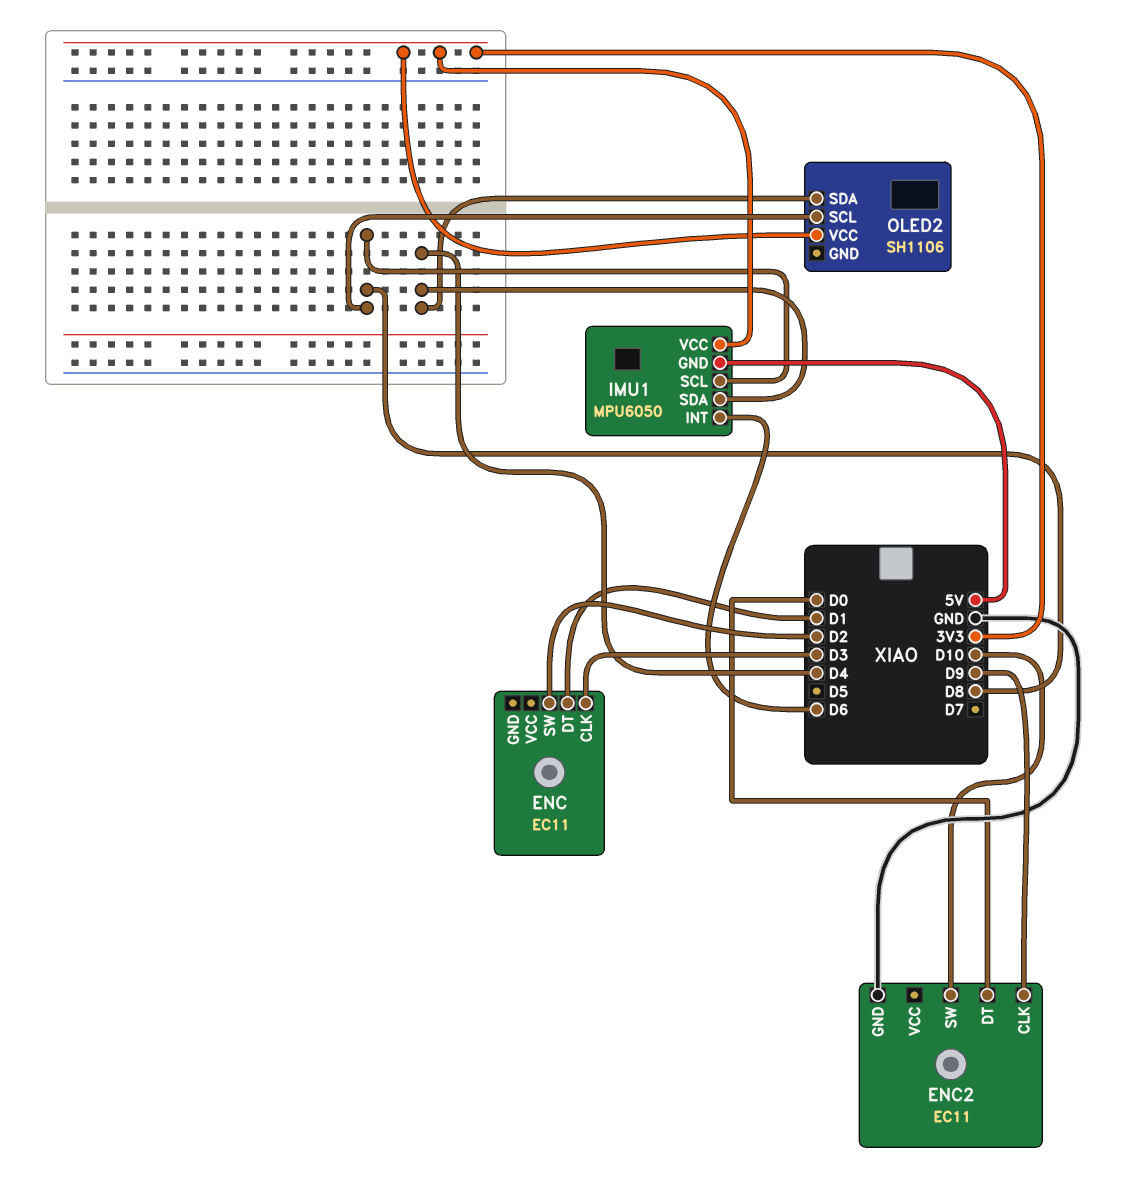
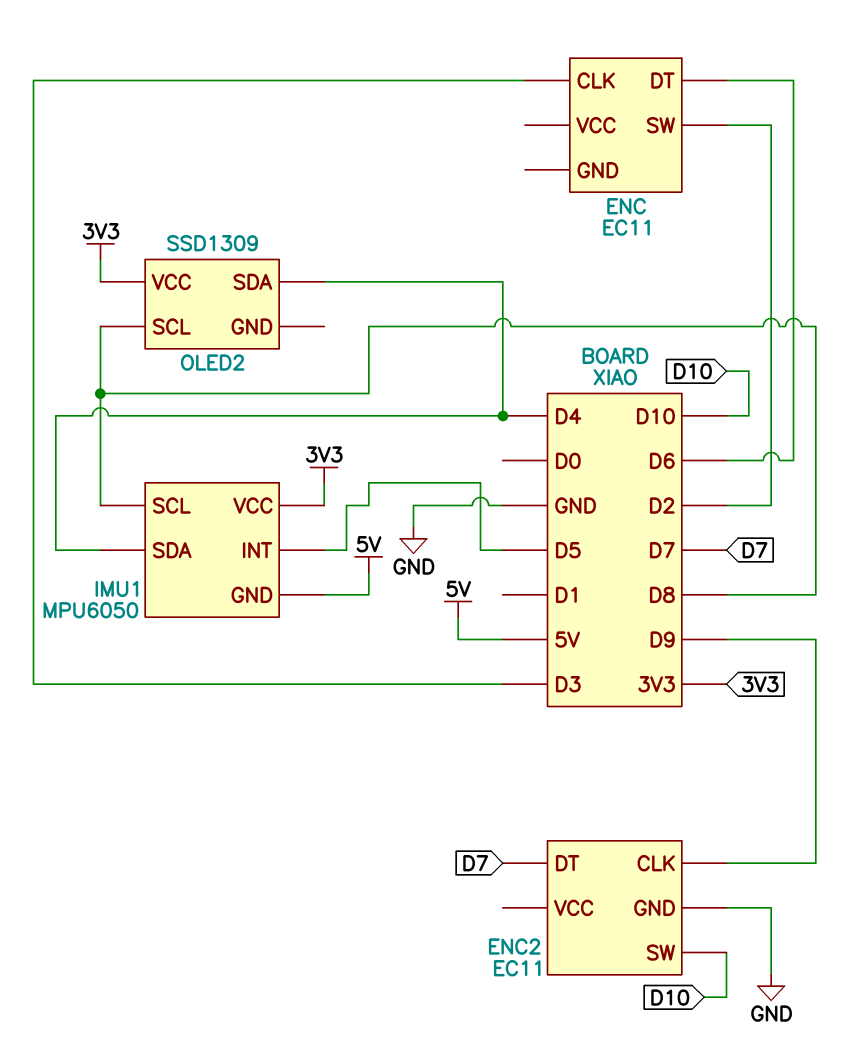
ENC pin DT: D1 -> D6
ENC2 pin DT: D0 -> D7
IMU1 pin INT: D6 -> D5
OLED2: SH1106 -> SSD1309

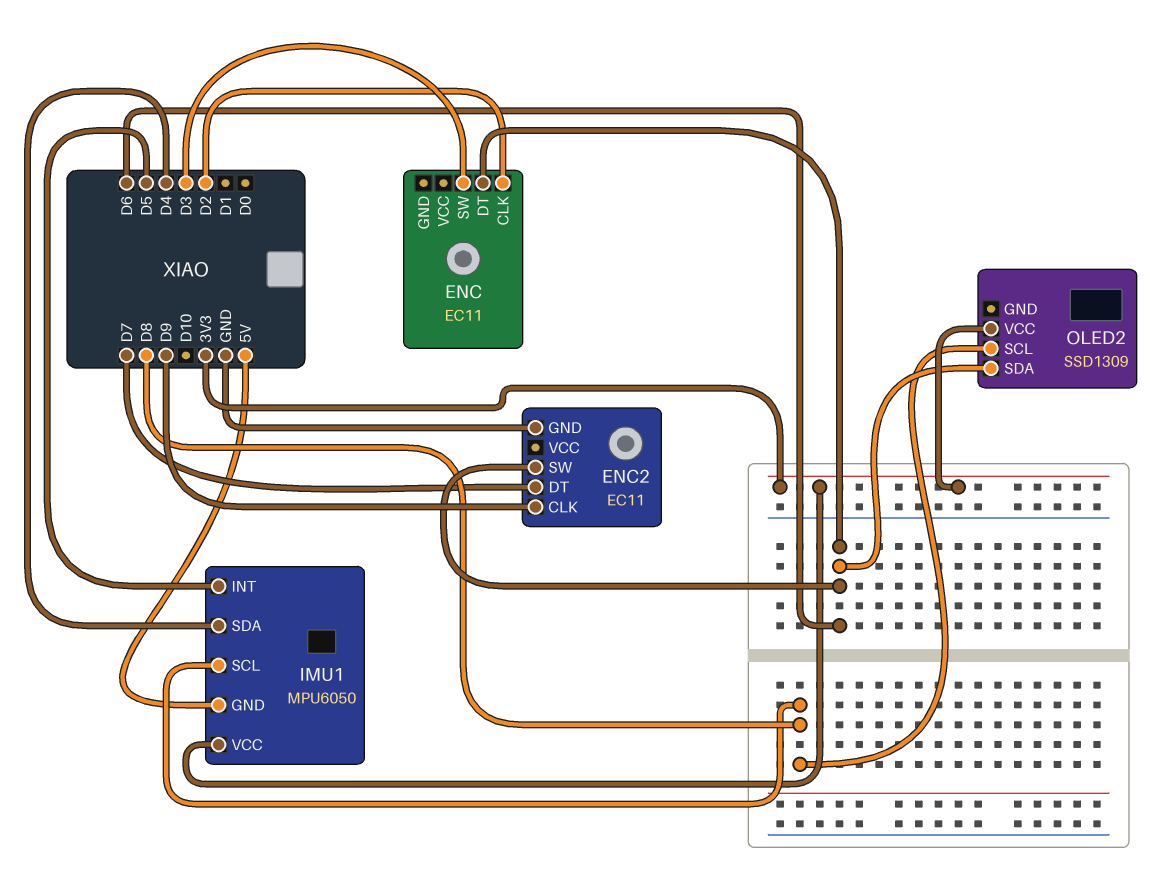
ENC pin CLK: D3 -> D2
ENC pin SW: D2 -> D3
ENC2 pin SW: D10 -> D6
OLED2 pin SDA: D4 -> D6

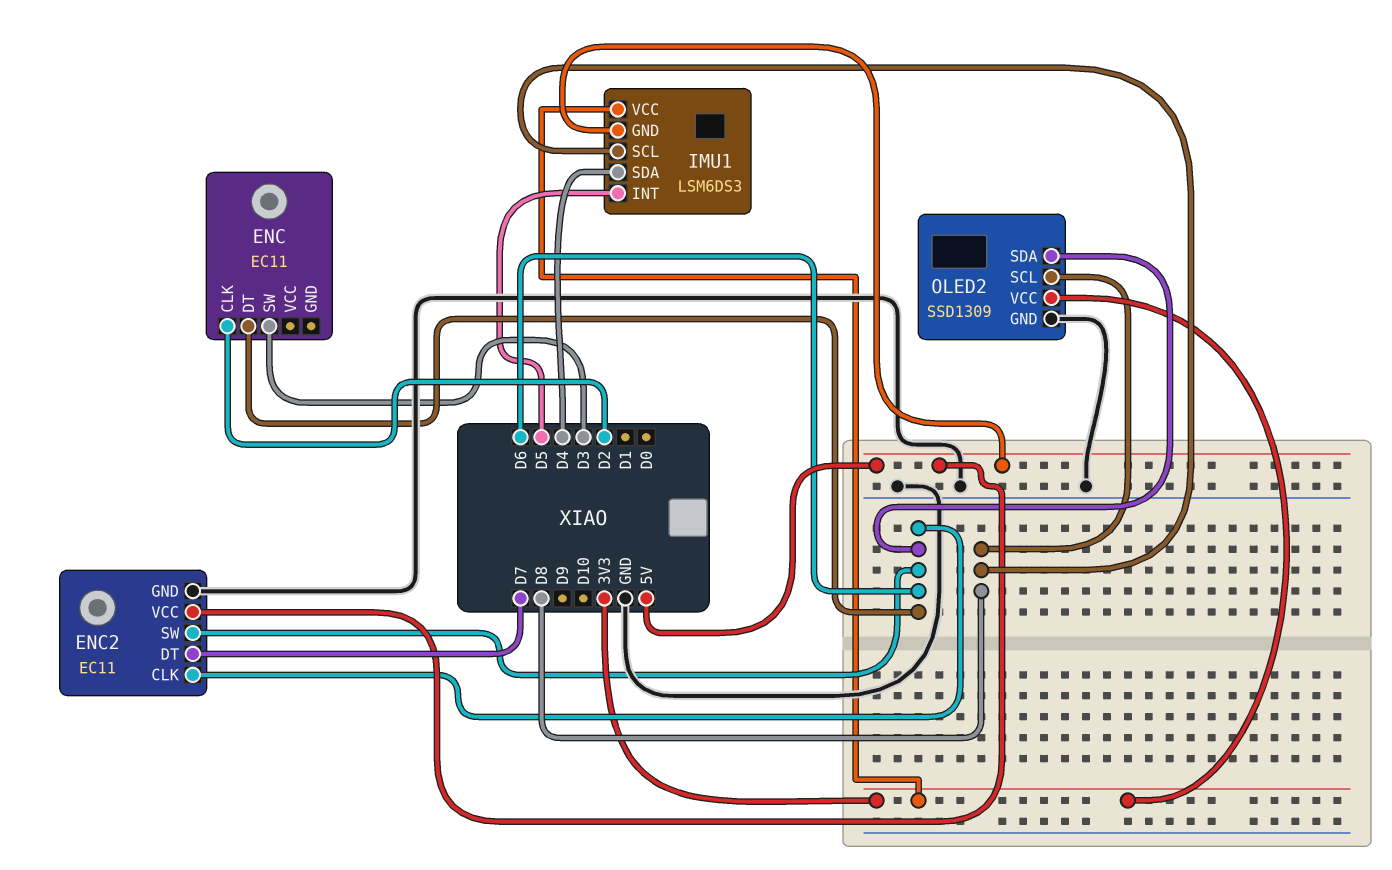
ENC2 pin CLK: D9 -> D6
ENC2 pin VCC: none -> 5V
IMU1: MPU6050 -> LSM6DS3
OLED2 pin GND: none -> GND

